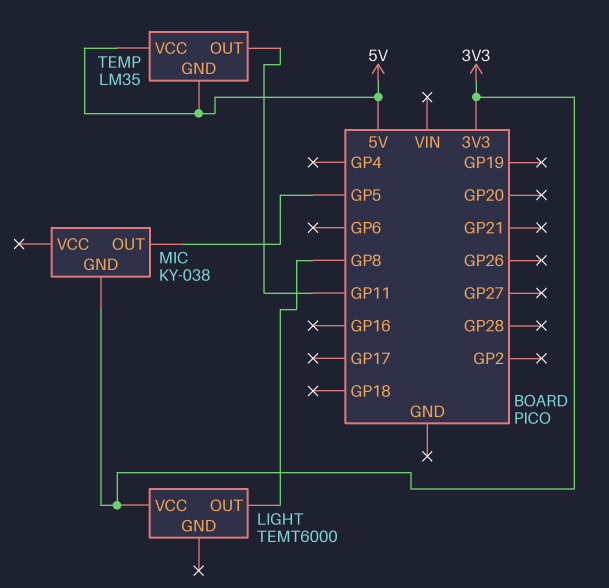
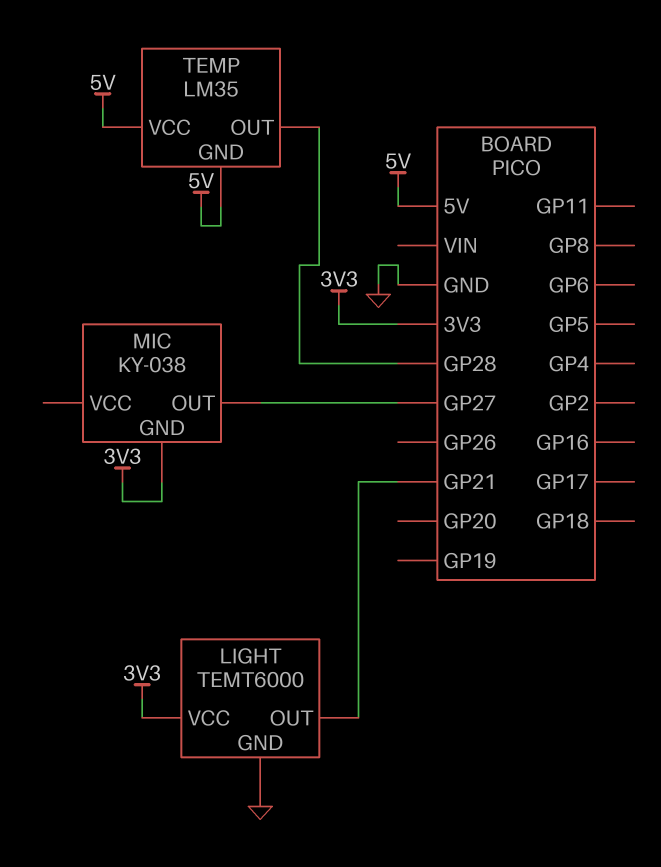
LIGHT pin GND: none -> GND
LIGHT pin OUT: GP8 -> GP21
MIC pin OUT: GP5 -> GP27
TEMP pin OUT: GP11 -> GP28

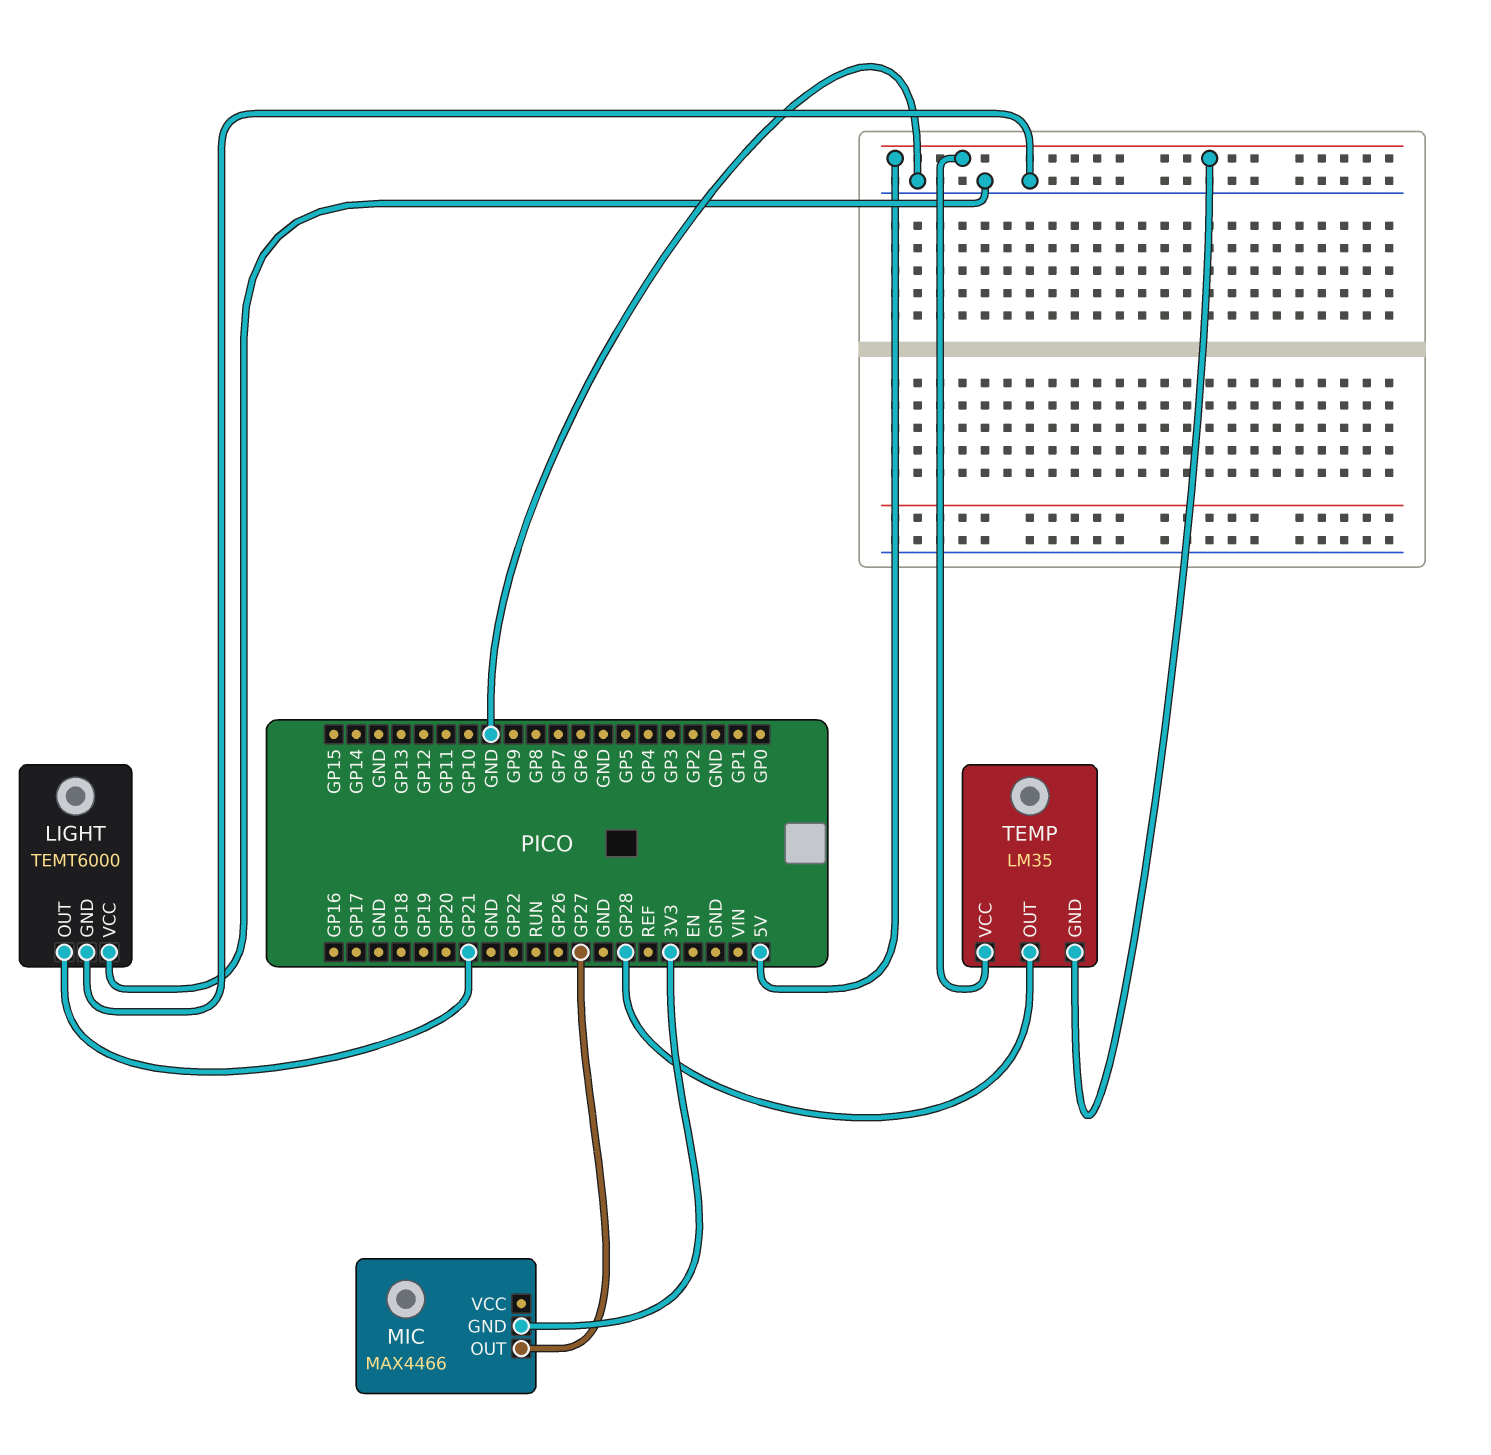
LIGHT pin VCC: 3V3 -> GND
MIC: KY-038 -> MAX4466

